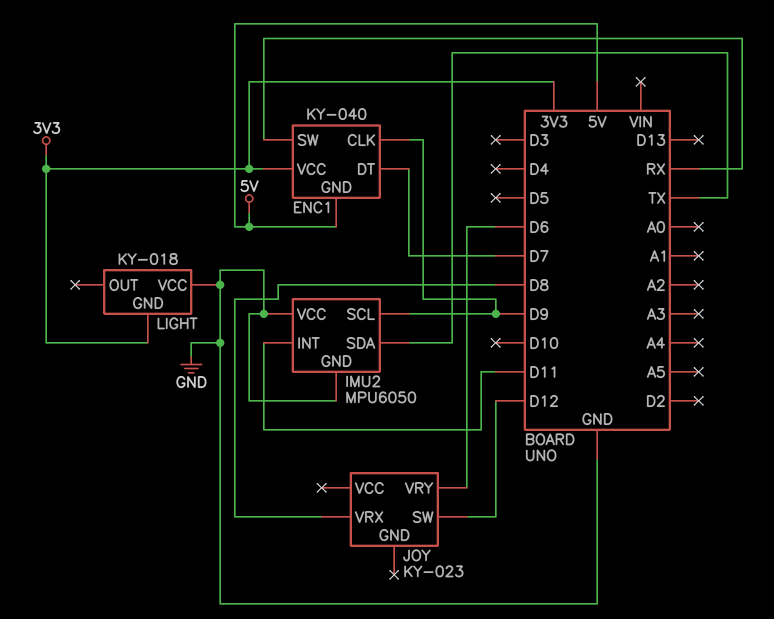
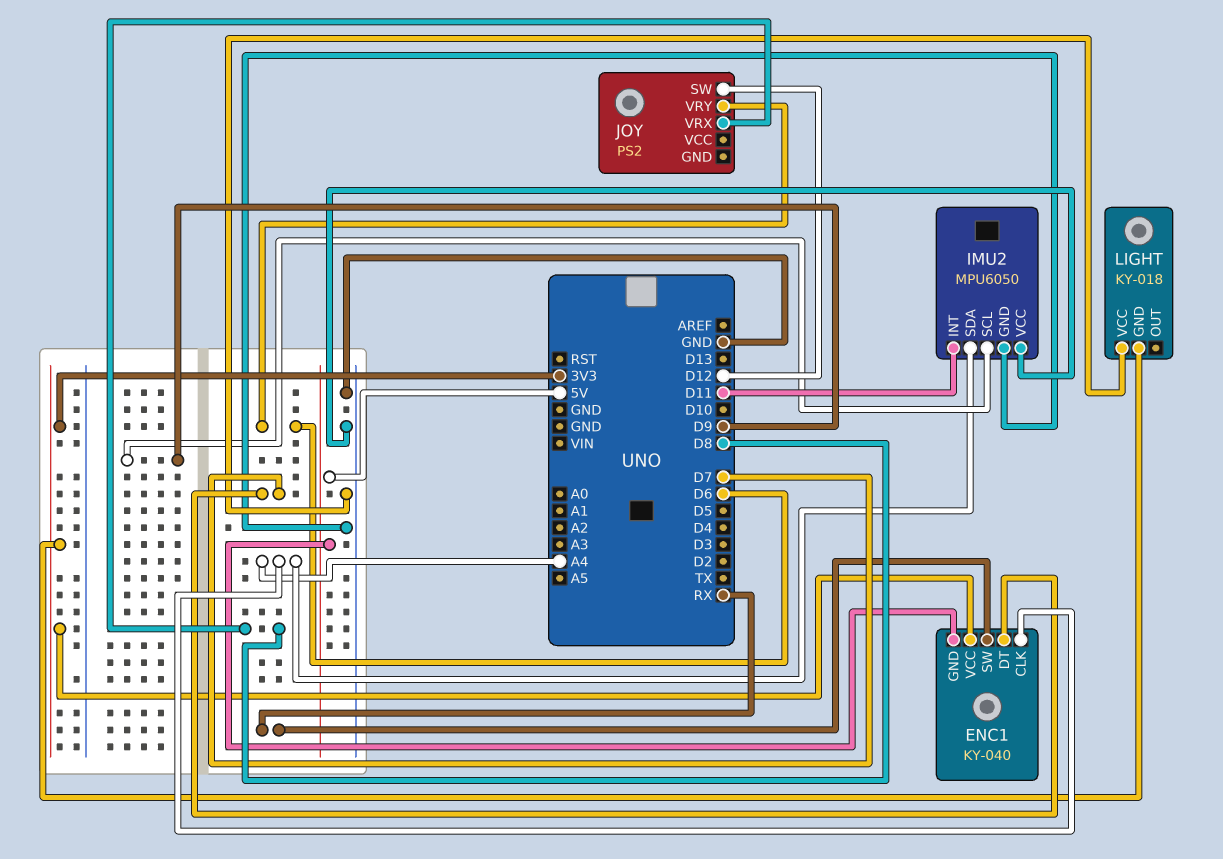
ENC1 pin CLK: D9 -> A4
IMU2 pin SDA: TX -> A4
JOY: KY-023 -> PS2

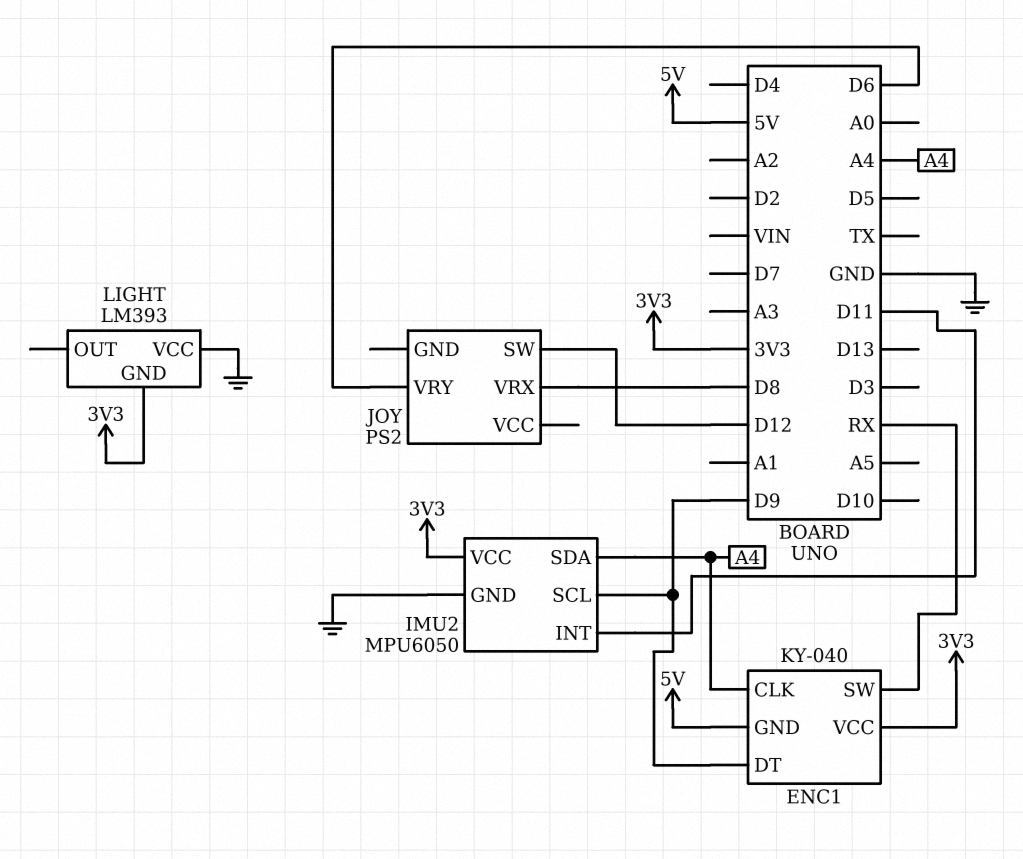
ENC1 pin DT: D7 -> D9
IMU2 pin VCC: GND -> 3V3
LIGHT: KY-018 -> LM393

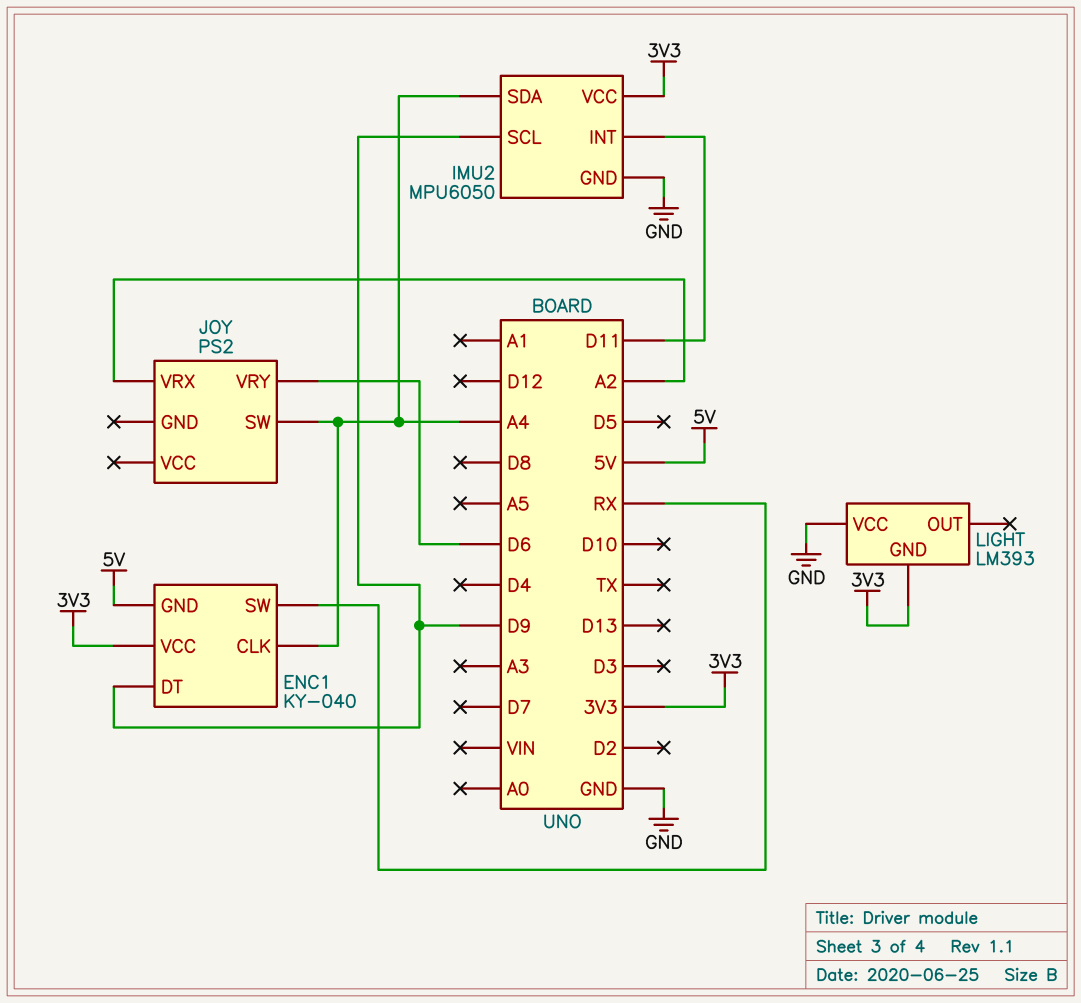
JOY pin SW: D12 -> A4
JOY pin VRX: D8 -> A2

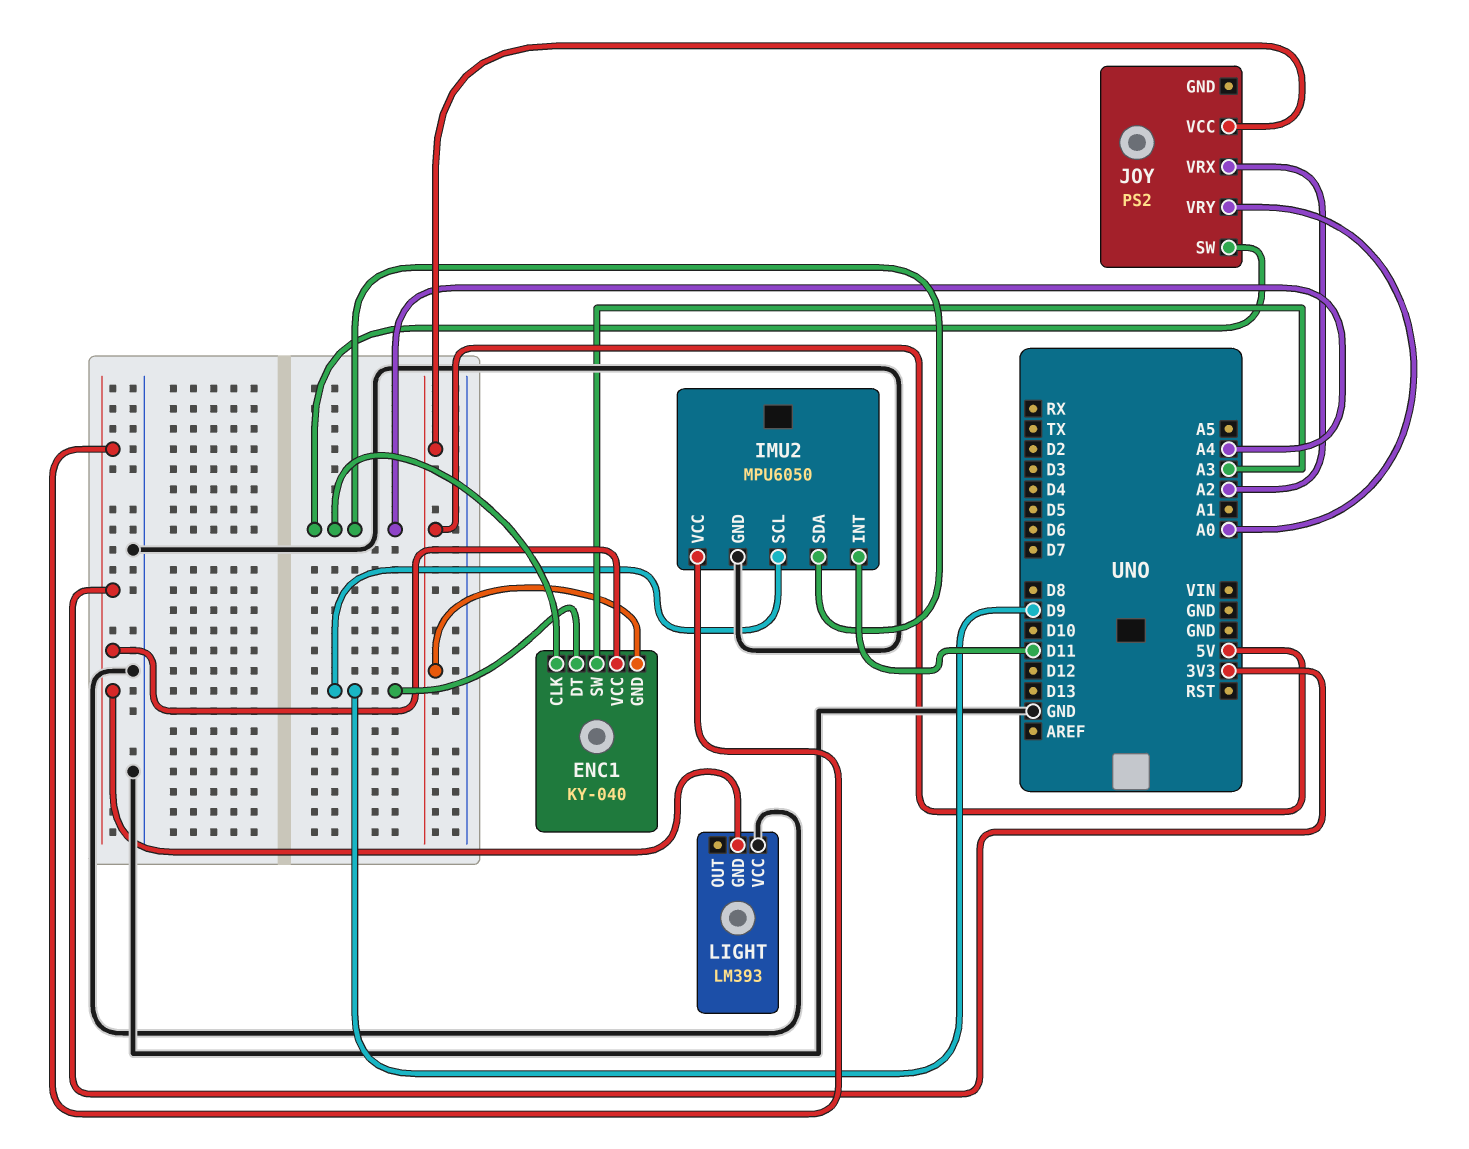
ENC1 pin SW: RX -> A3
JOY pin VCC: none -> 5V
JOY pin VRY: D6 -> A0

